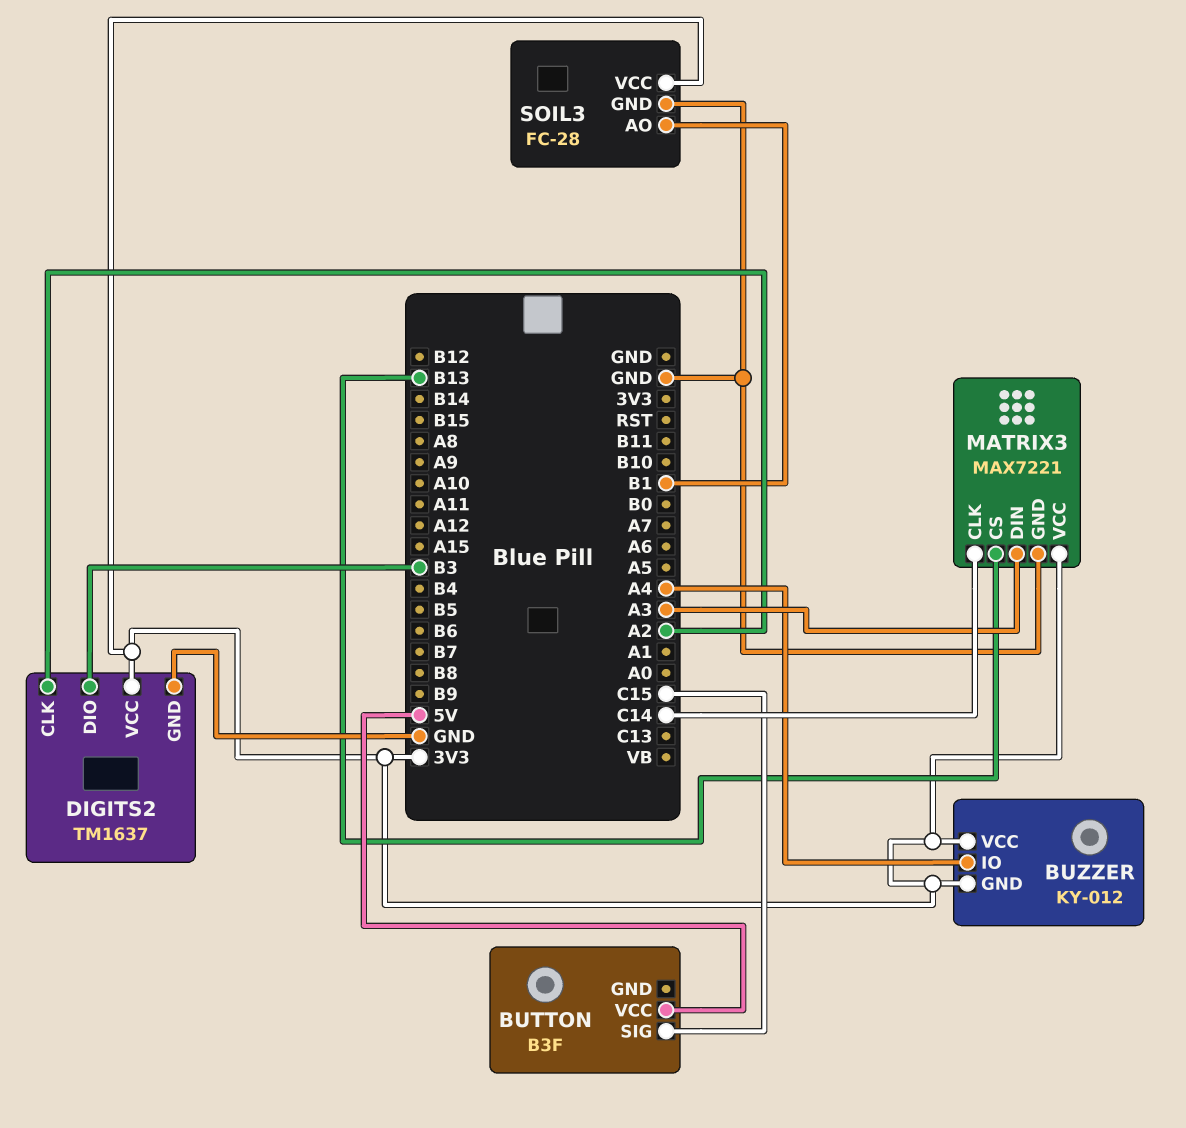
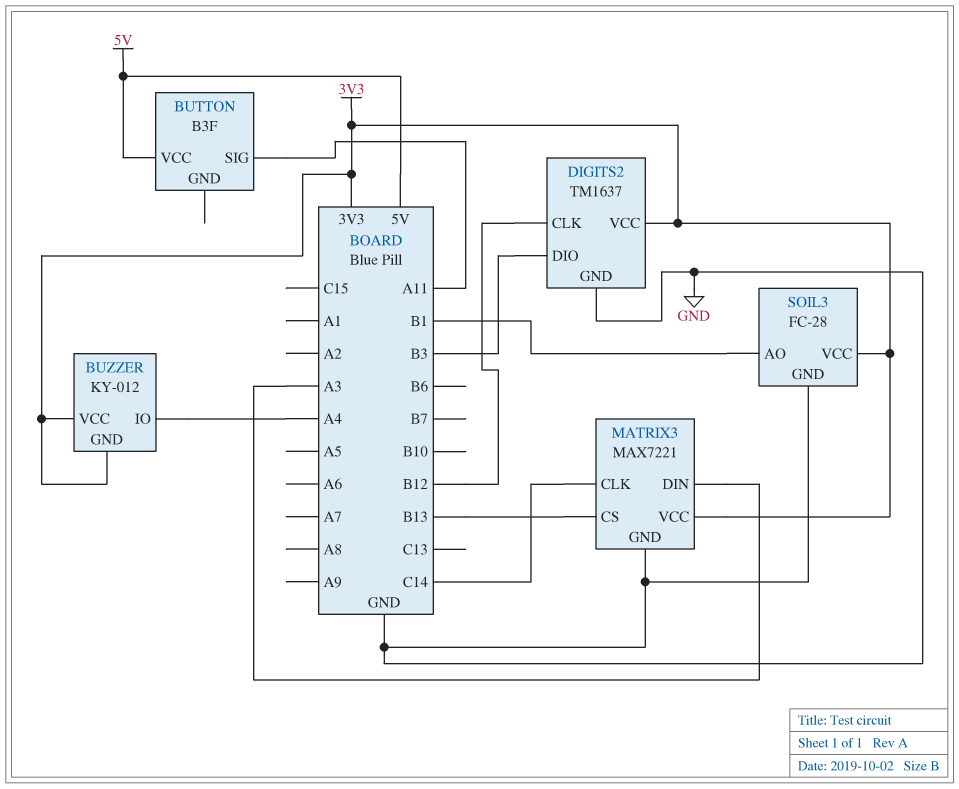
BUTTON pin SIG: C15 -> A11
DIGITS2 pin CLK: A2 -> B12

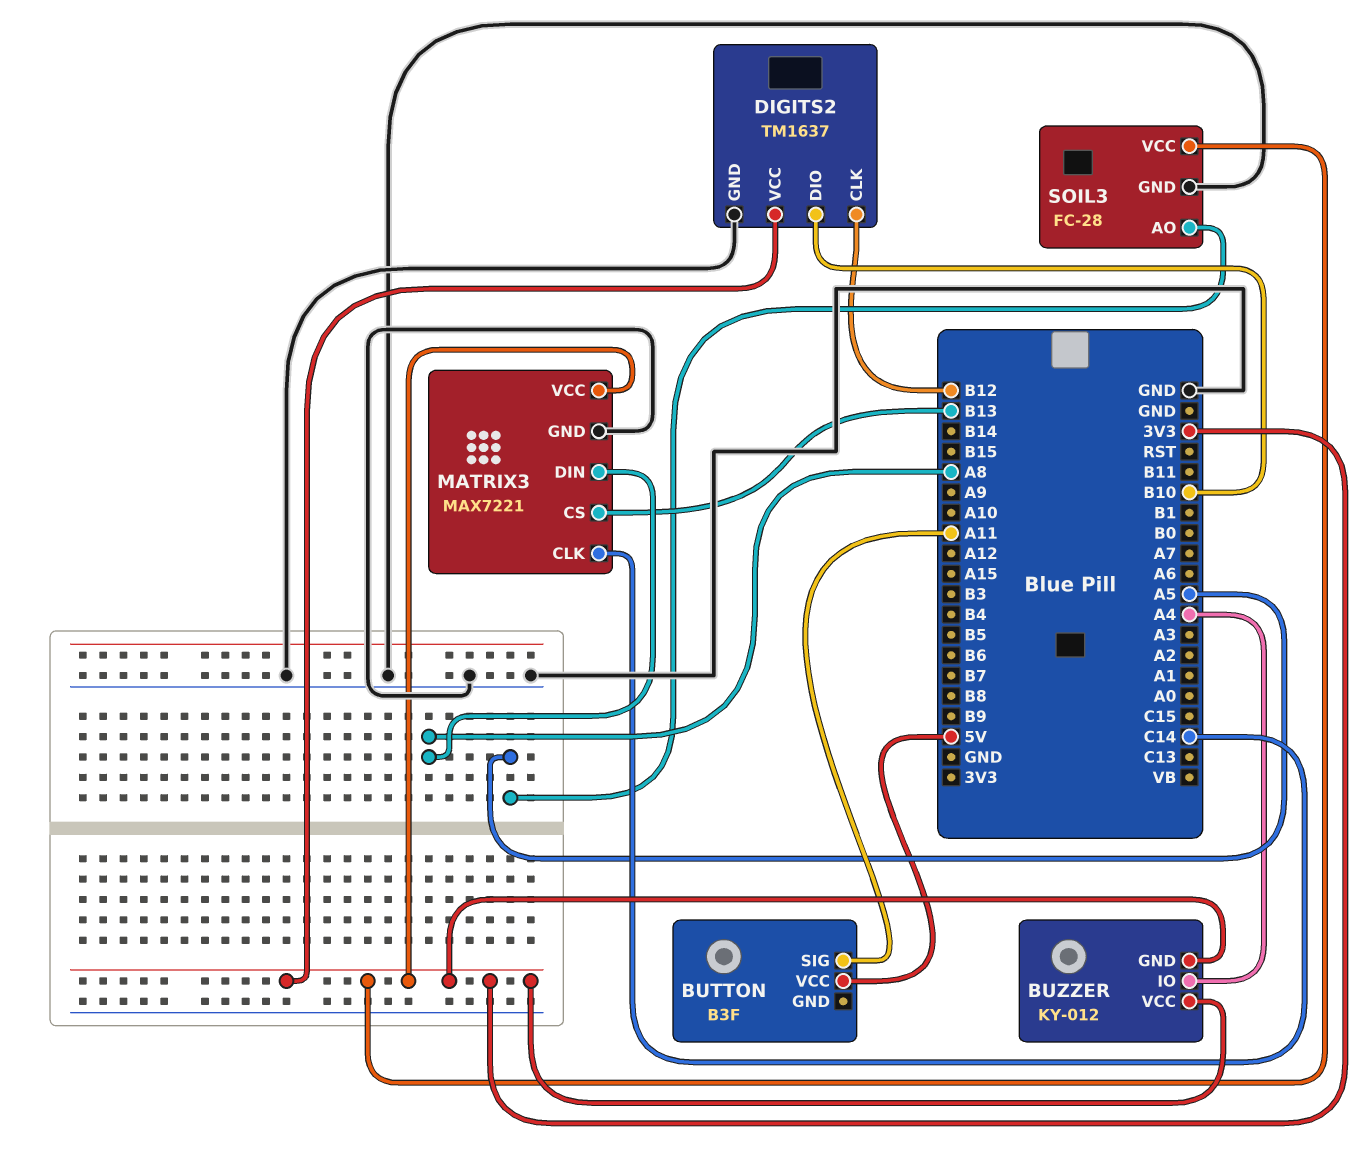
DIGITS2 pin DIO: B3 -> B10
MATRIX3 pin DIN: A3 -> A8
SOIL3 pin AO: B1 -> A5

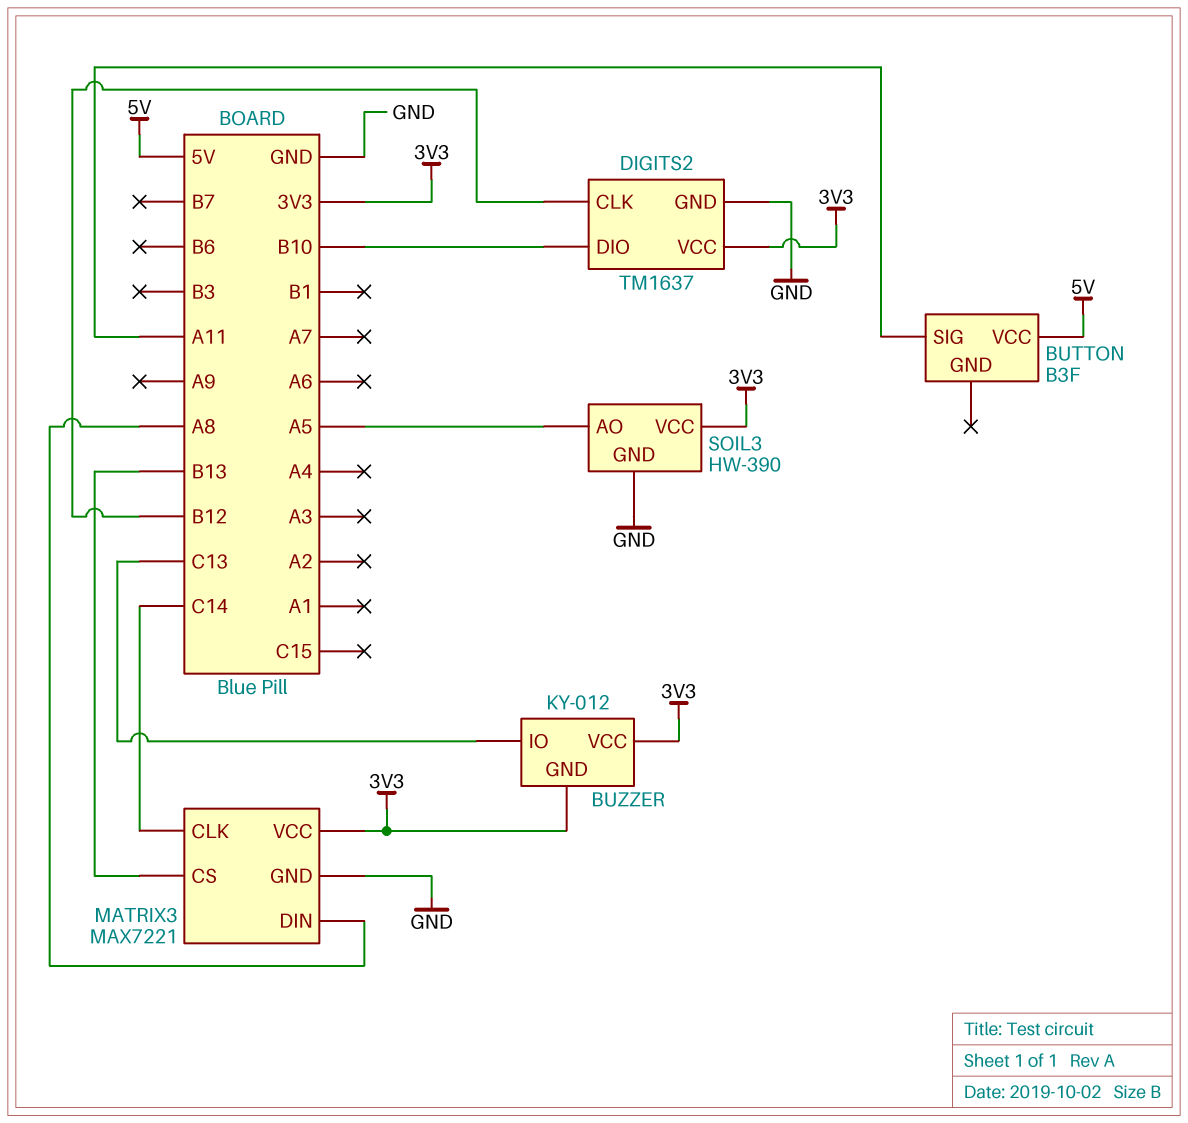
BUZZER pin IO: A4 -> C13
SOIL3: FC-28 -> HW-390

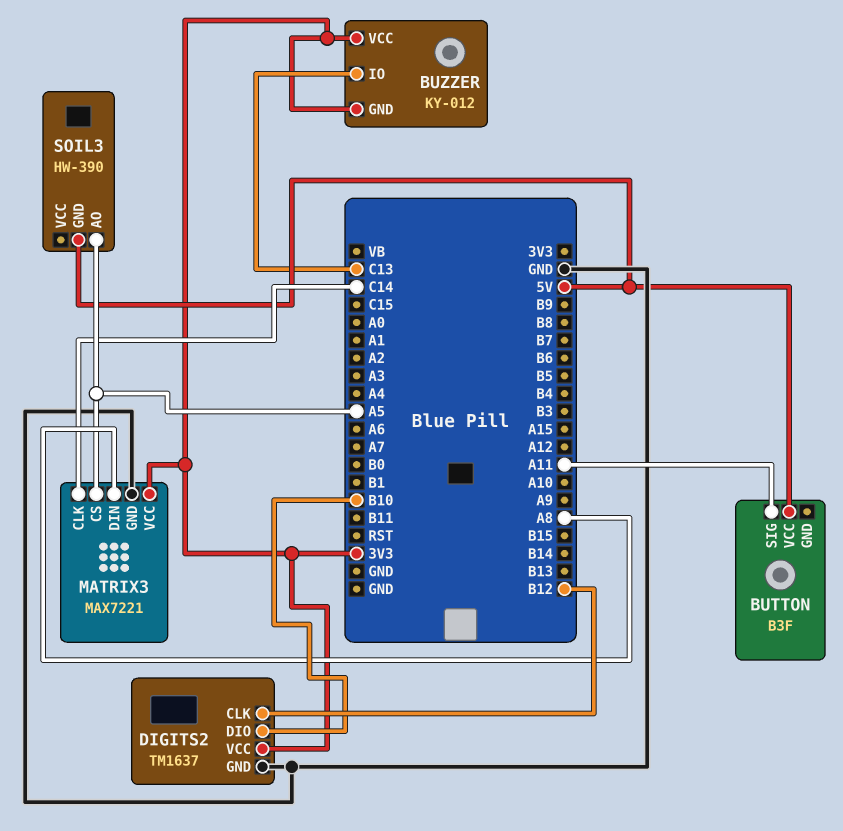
MATRIX3 pin CS: B13 -> A5
SOIL3 pin GND: GND -> 5V
SOIL3 pin VCC: 3V3 -> none

